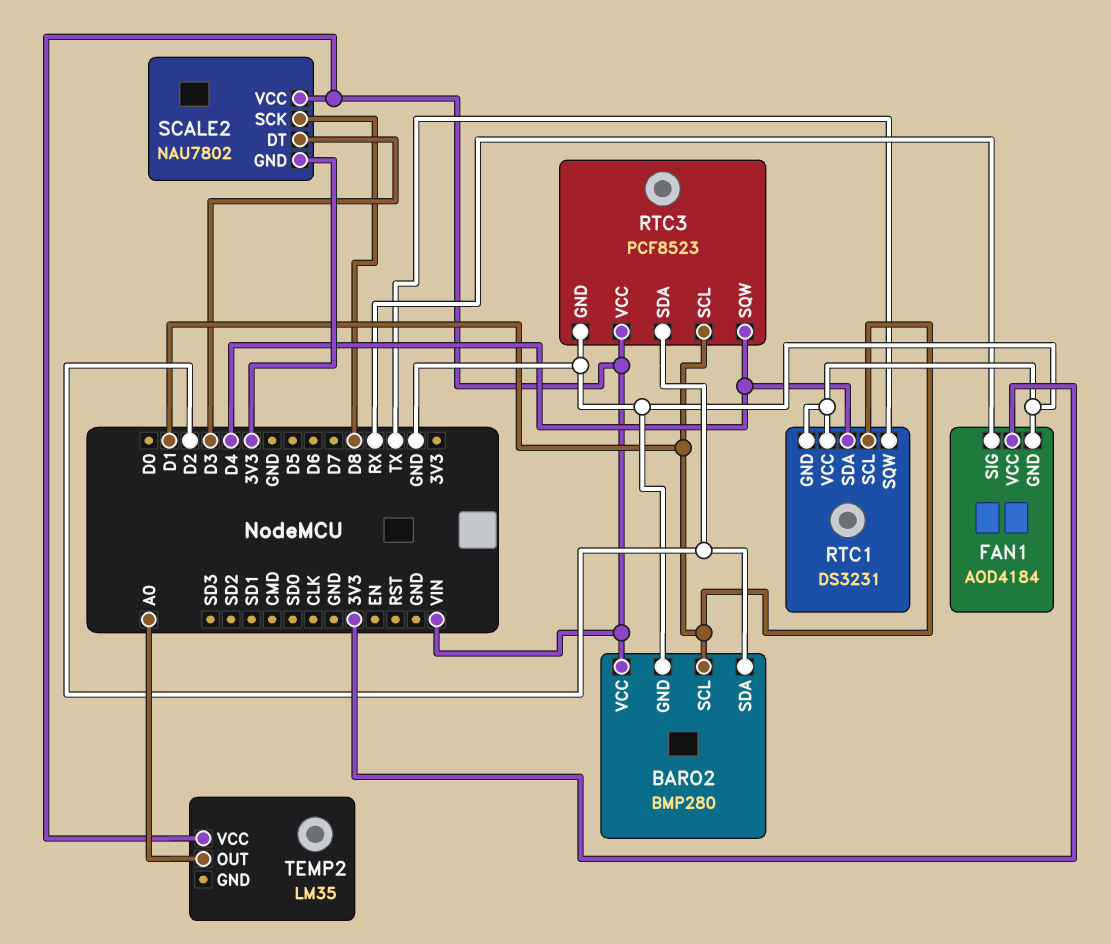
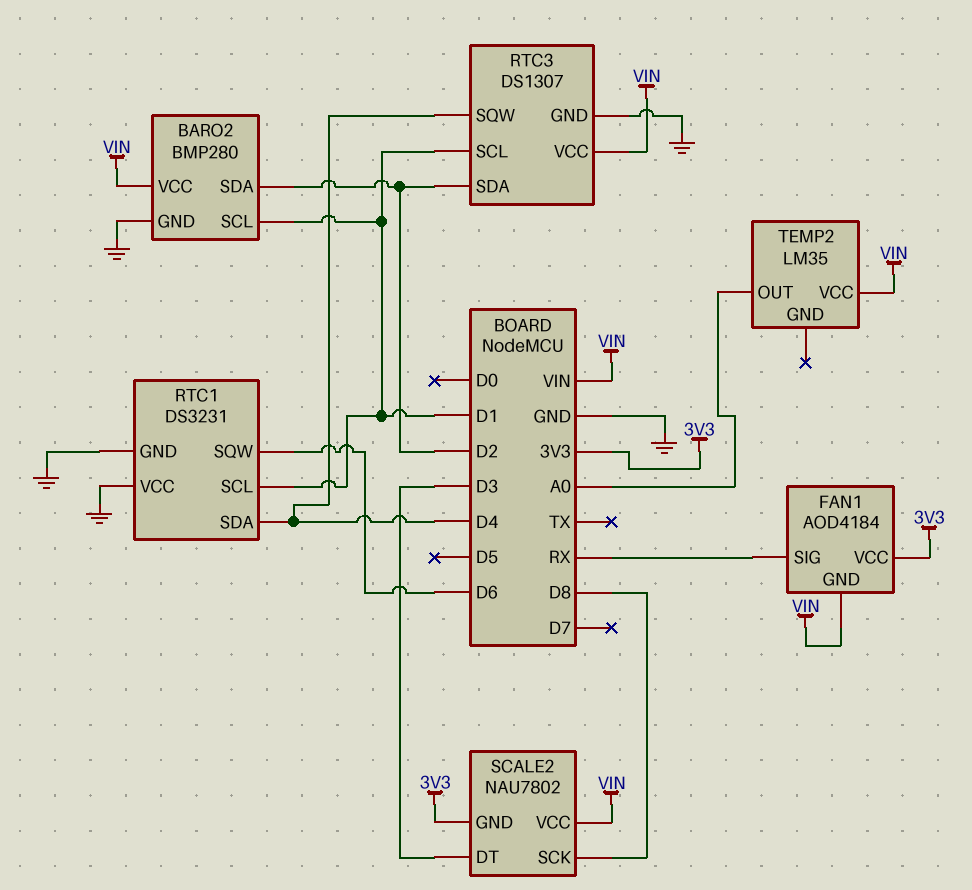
FAN1 pin GND: GND -> VIN
RTC1 pin SQW: TX -> D6
RTC3: PCF8523 -> DS1307

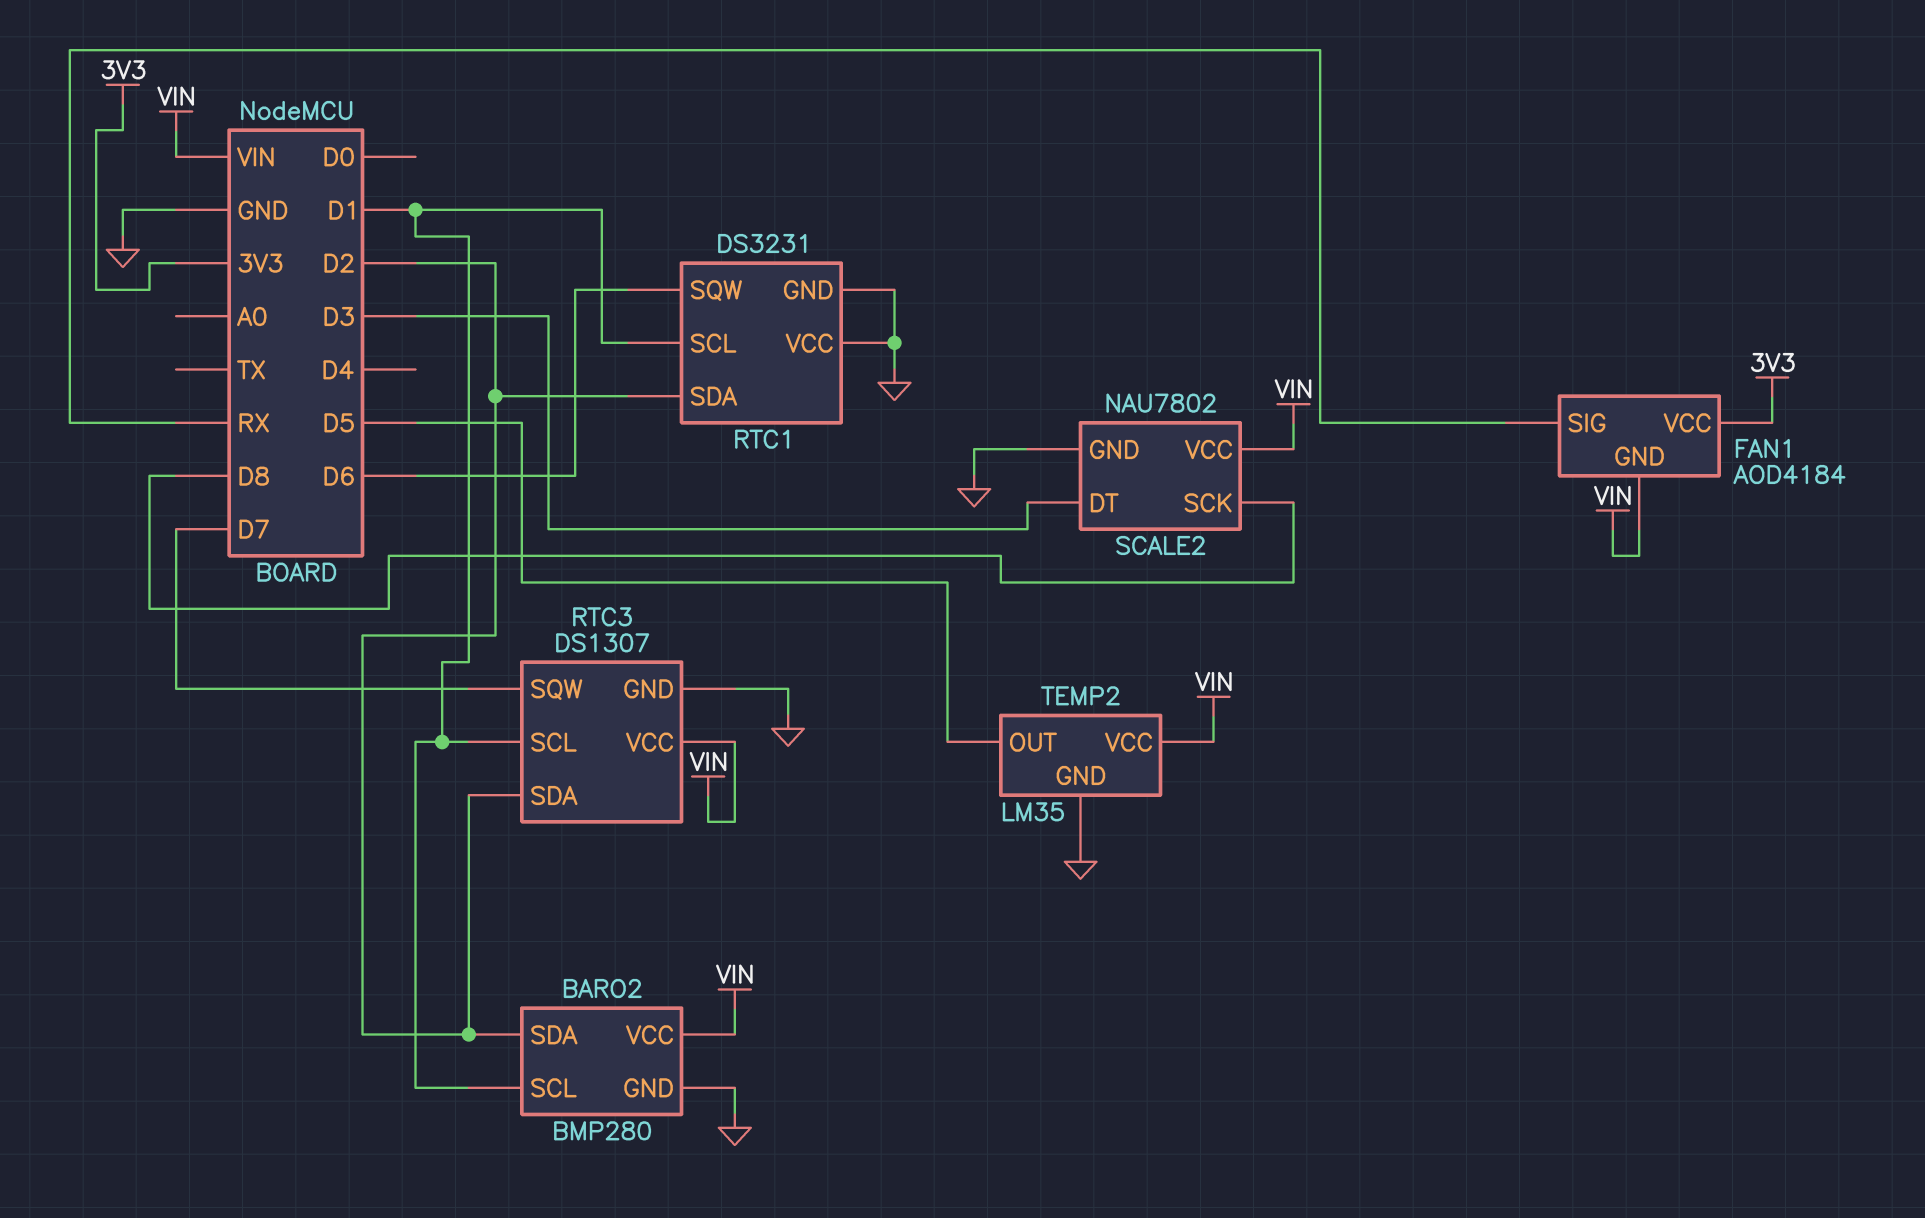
RTC1 pin SDA: D4 -> D2
RTC3 pin SQW: D4 -> D7
SCALE2 pin GND: 3V3 -> GND
TEMP2 pin GND: none -> GND
TEMP2 pin OUT: A0 -> D5

